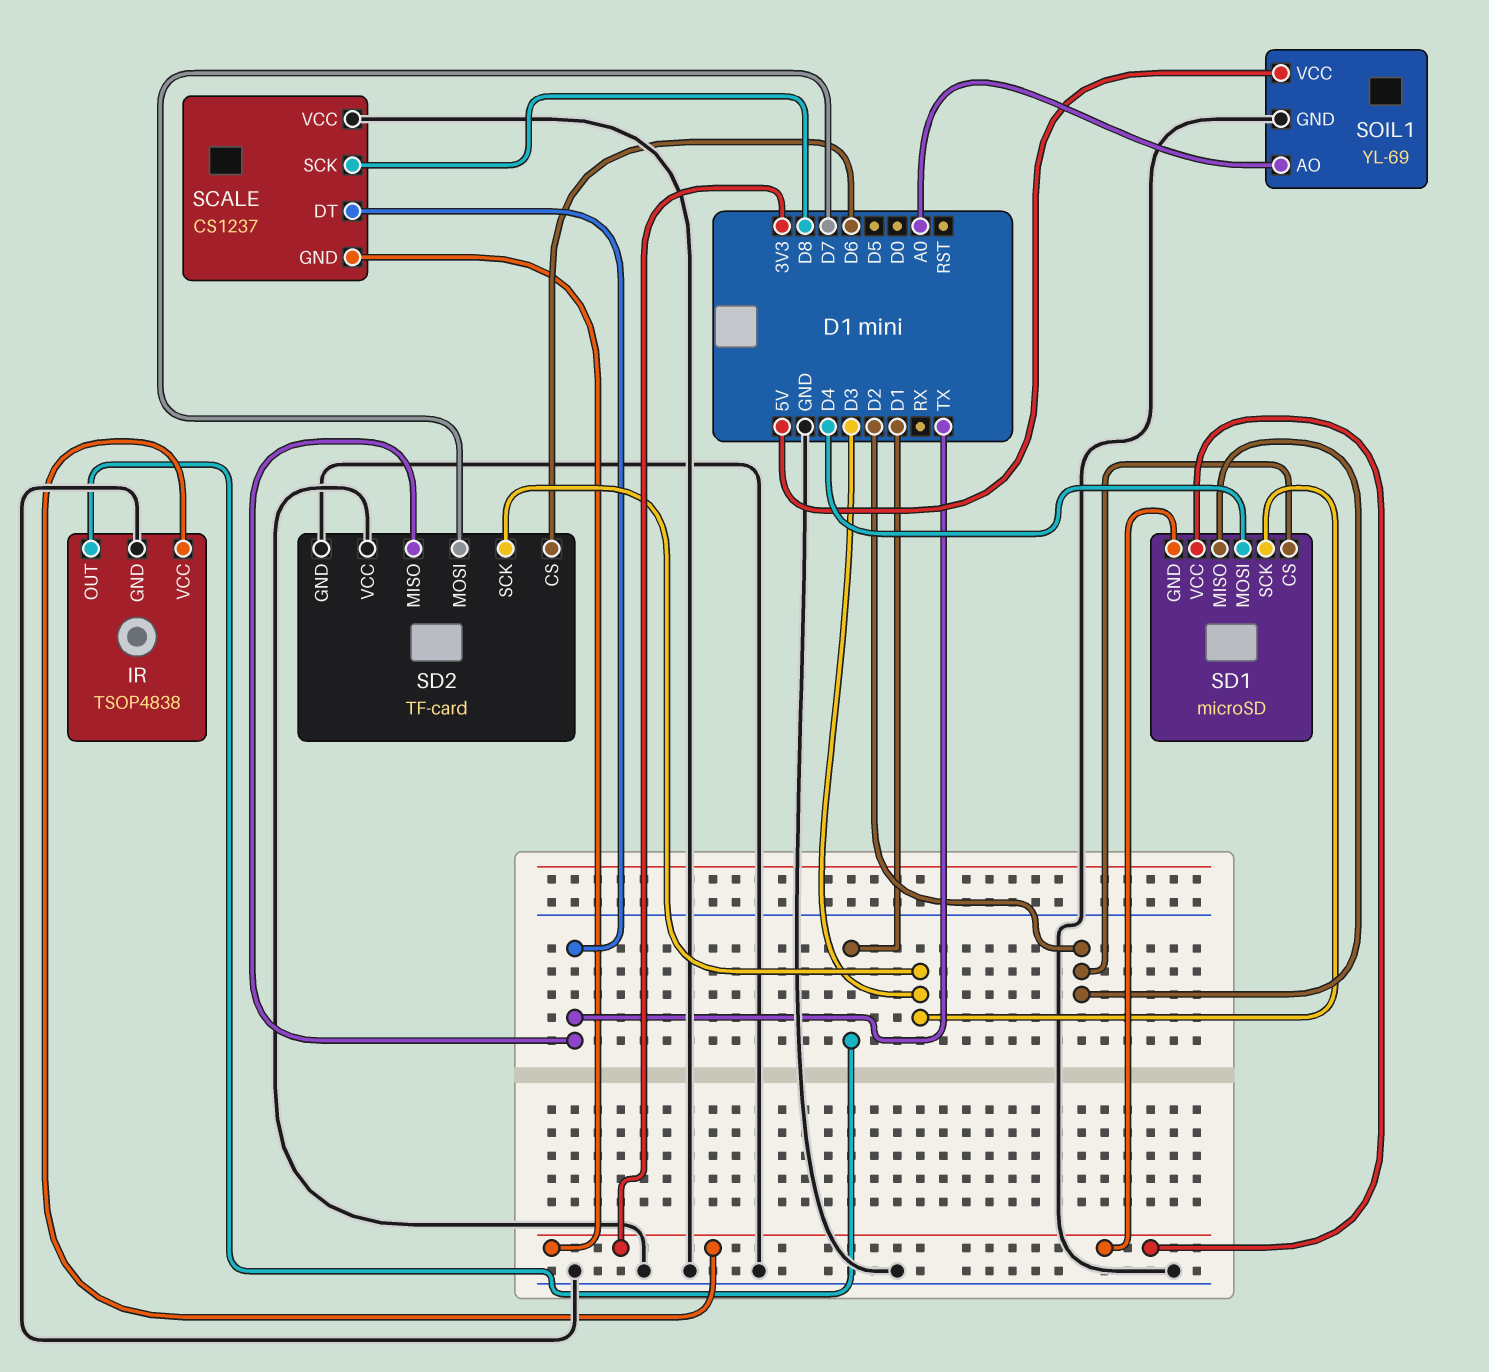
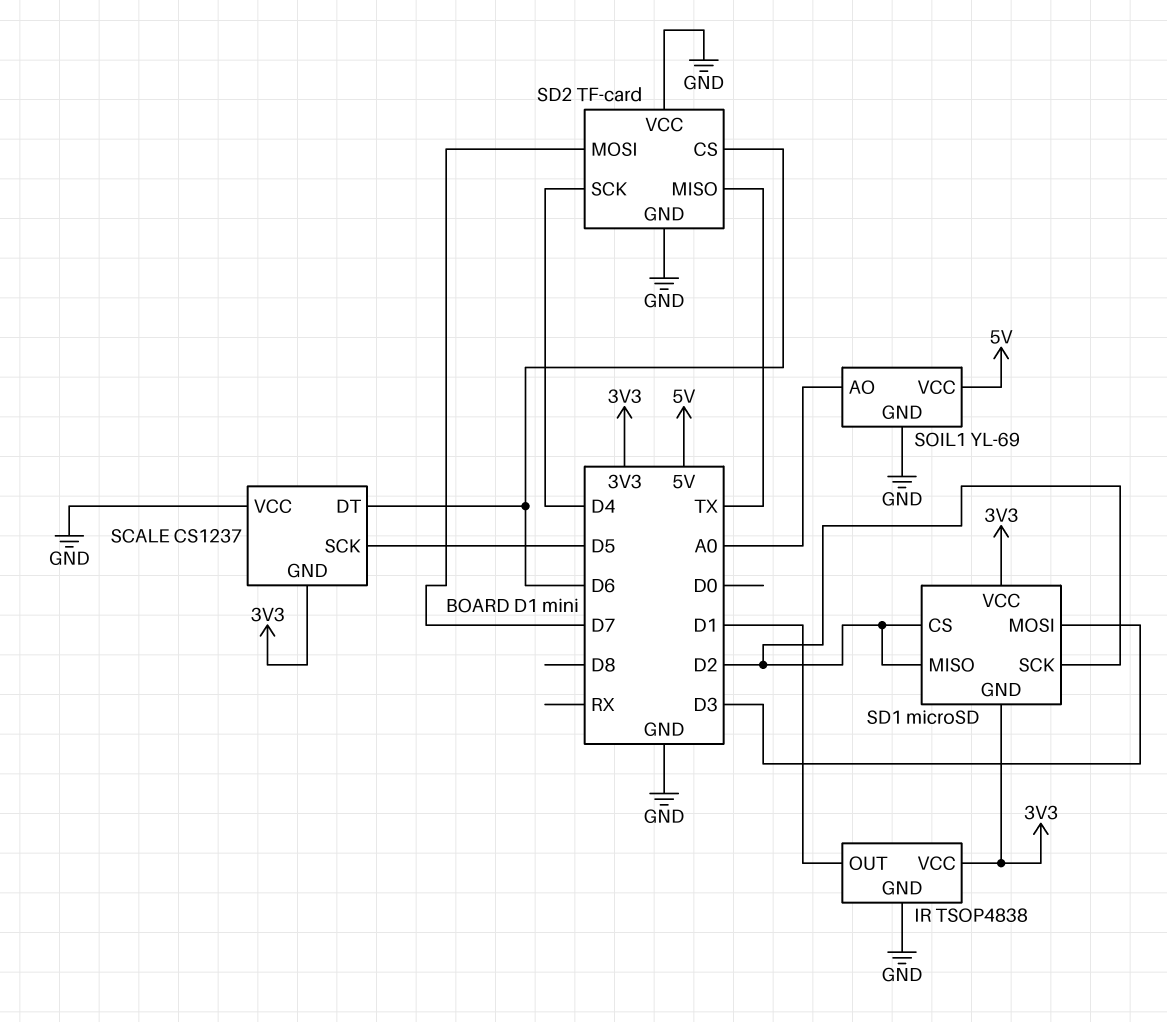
SCALE pin DT: TX -> D6
SCALE pin SCK: D8 -> D5
SD1 pin MOSI: D4 -> D3
SD1 pin SCK: D3 -> D2
SD2 pin SCK: D3 -> D4

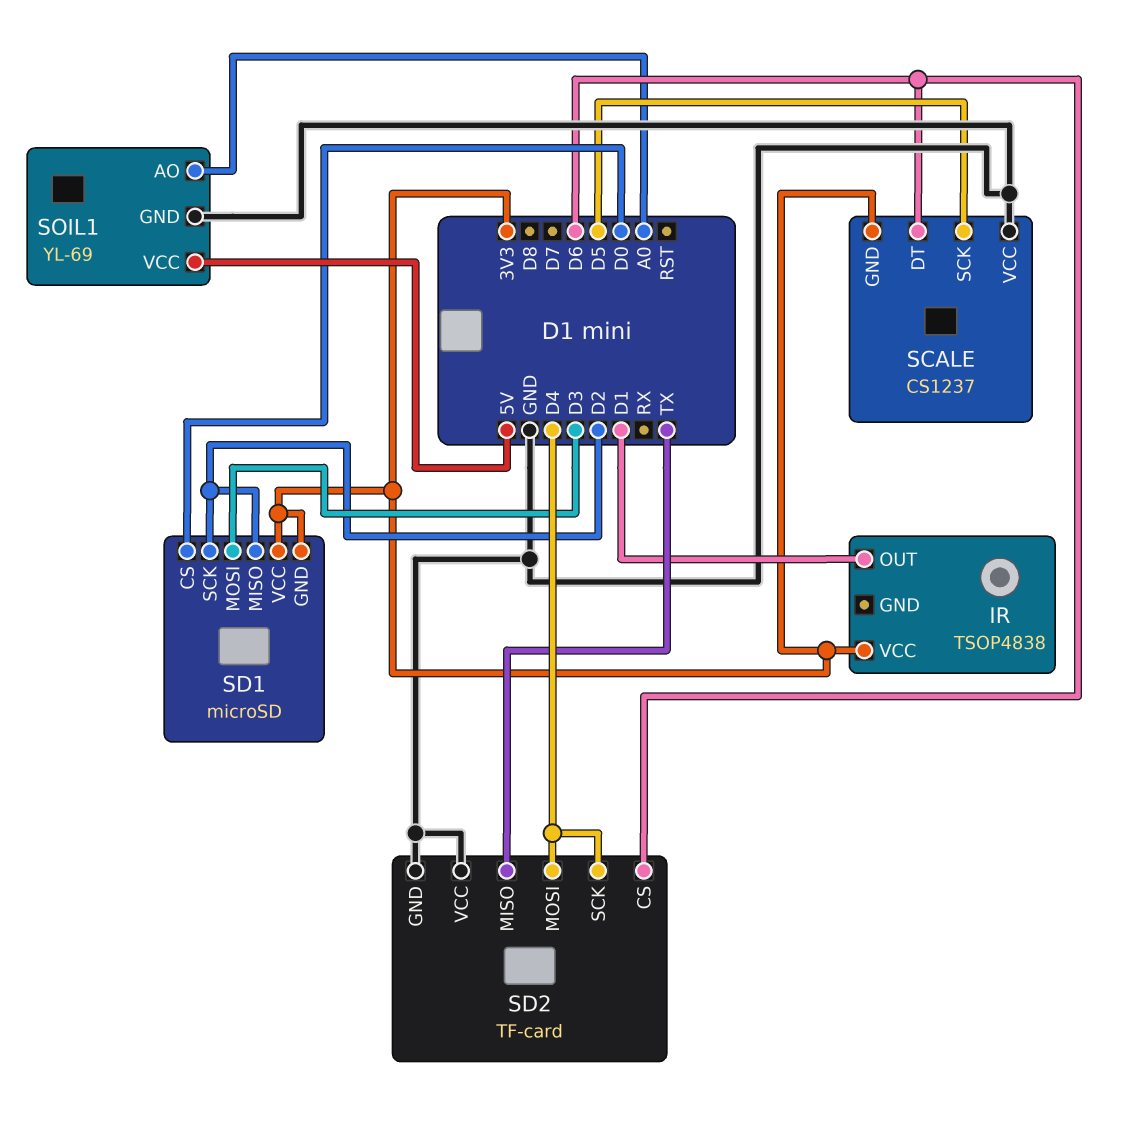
IR pin GND: GND -> none
SD1 pin CS: D2 -> D0
SD2 pin MOSI: D7 -> D4

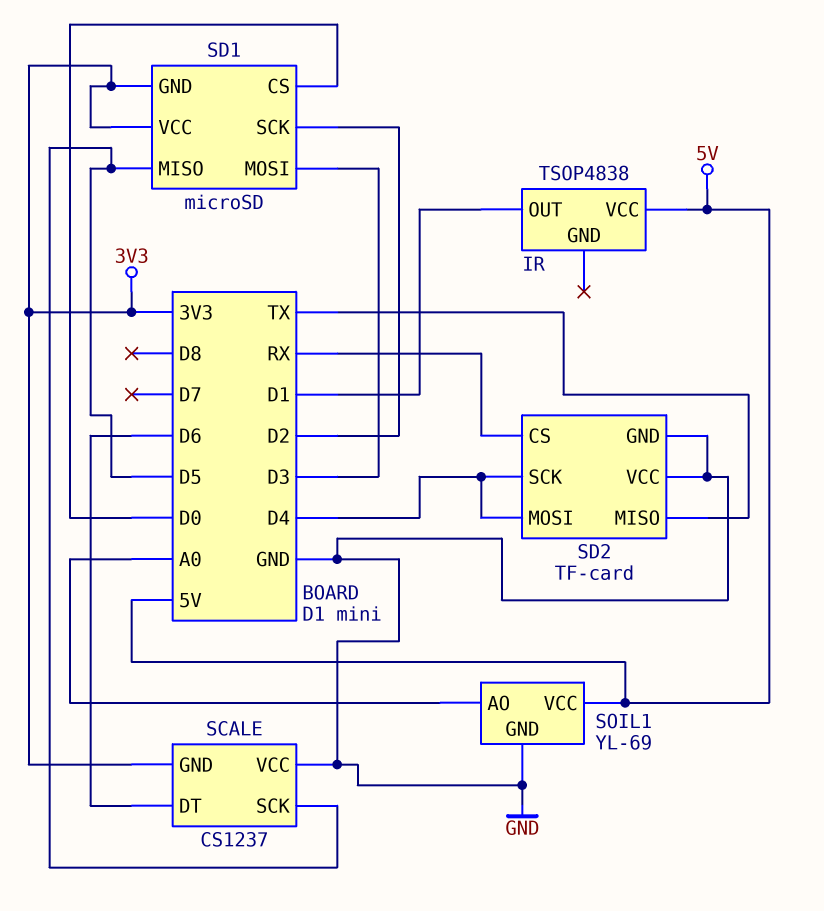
IR pin VCC: 3V3 -> 5V
SD1 pin MISO: D2 -> D5
SD2 pin CS: D6 -> RX

